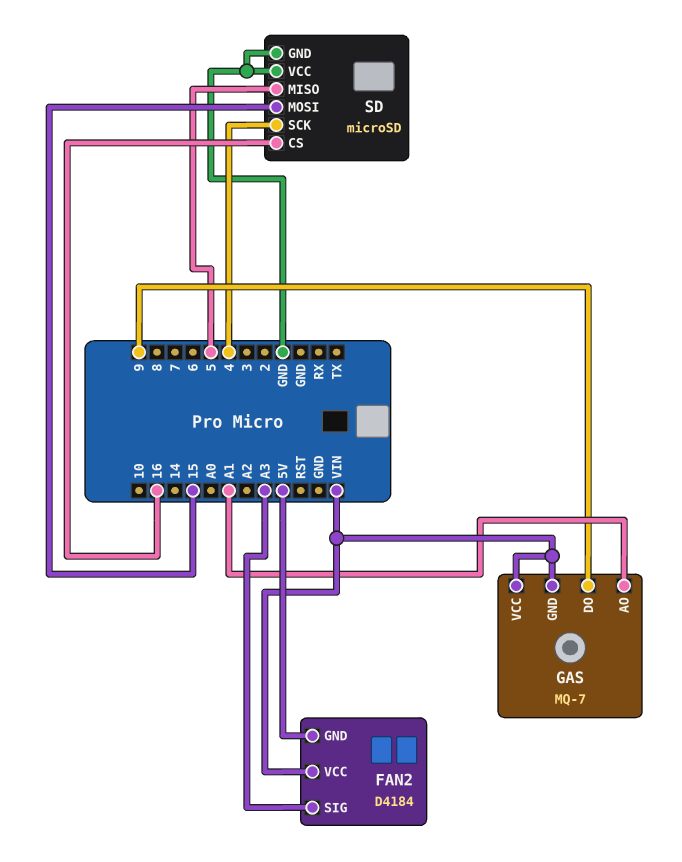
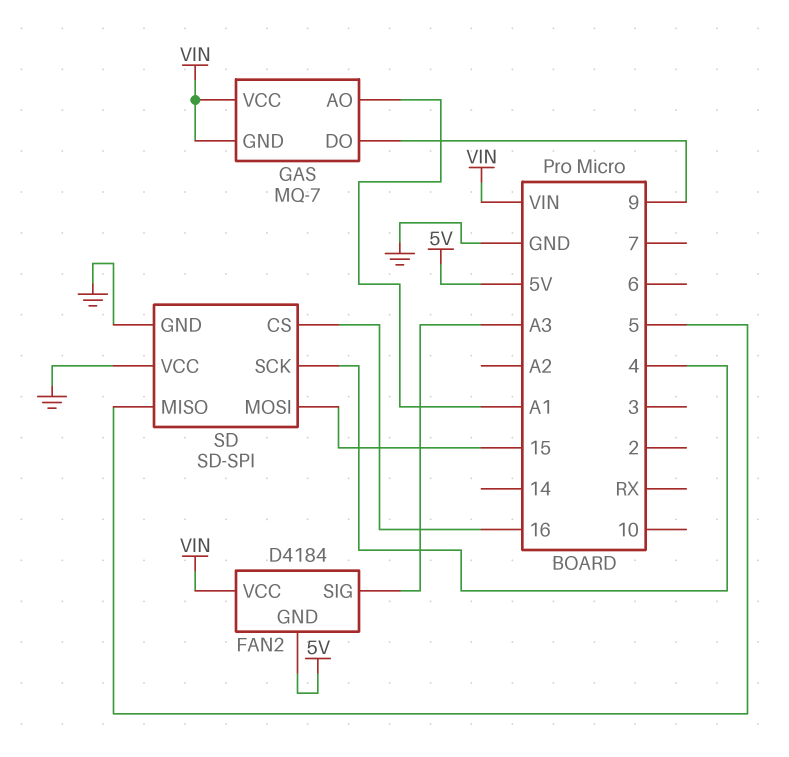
SD: microSD -> SD-SPI

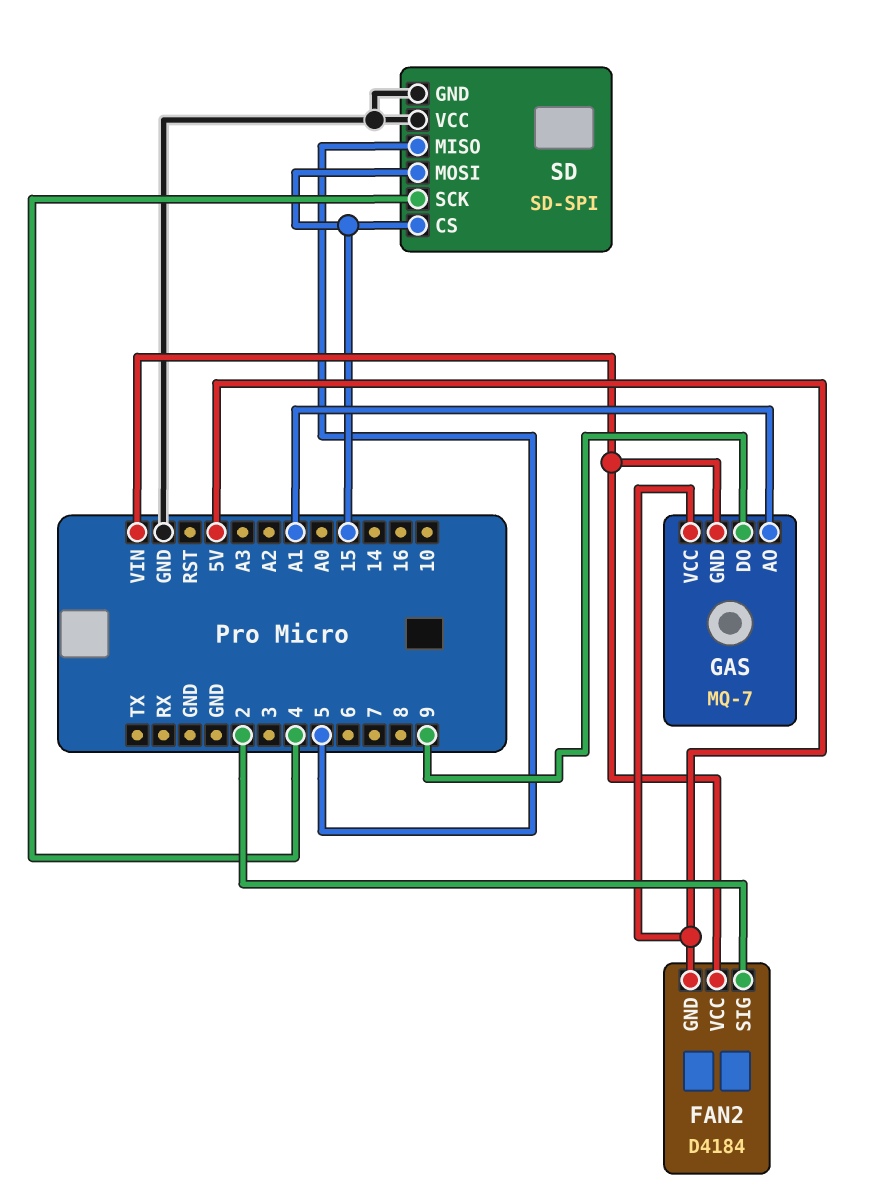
FAN2 pin SIG: A3 -> 2
GAS pin VCC: VIN -> 5V
SD pin CS: 16 -> 15

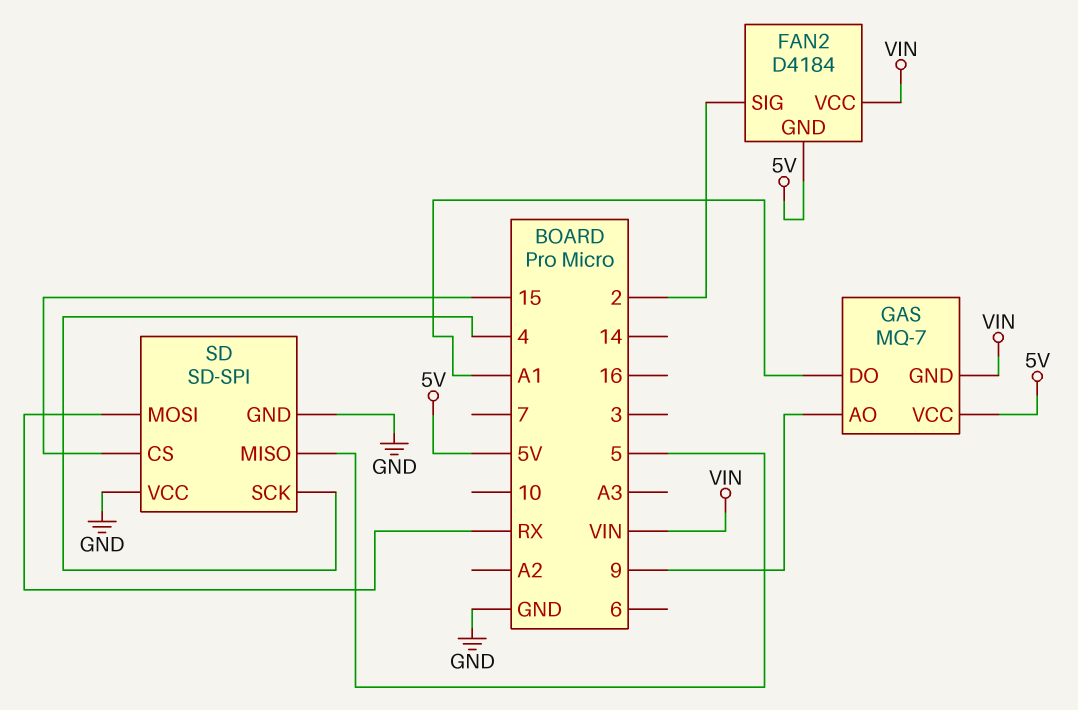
GAS pin AO: A1 -> 9
GAS pin DO: 9 -> A1
SD pin MOSI: 15 -> RX

